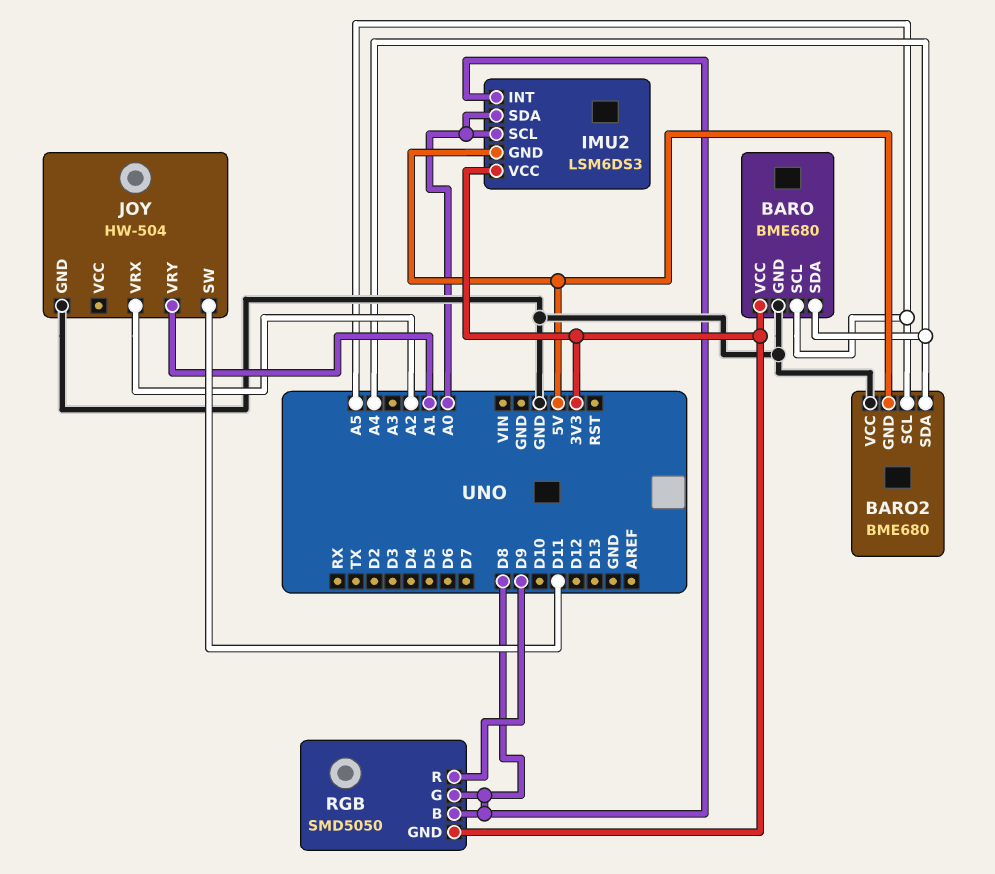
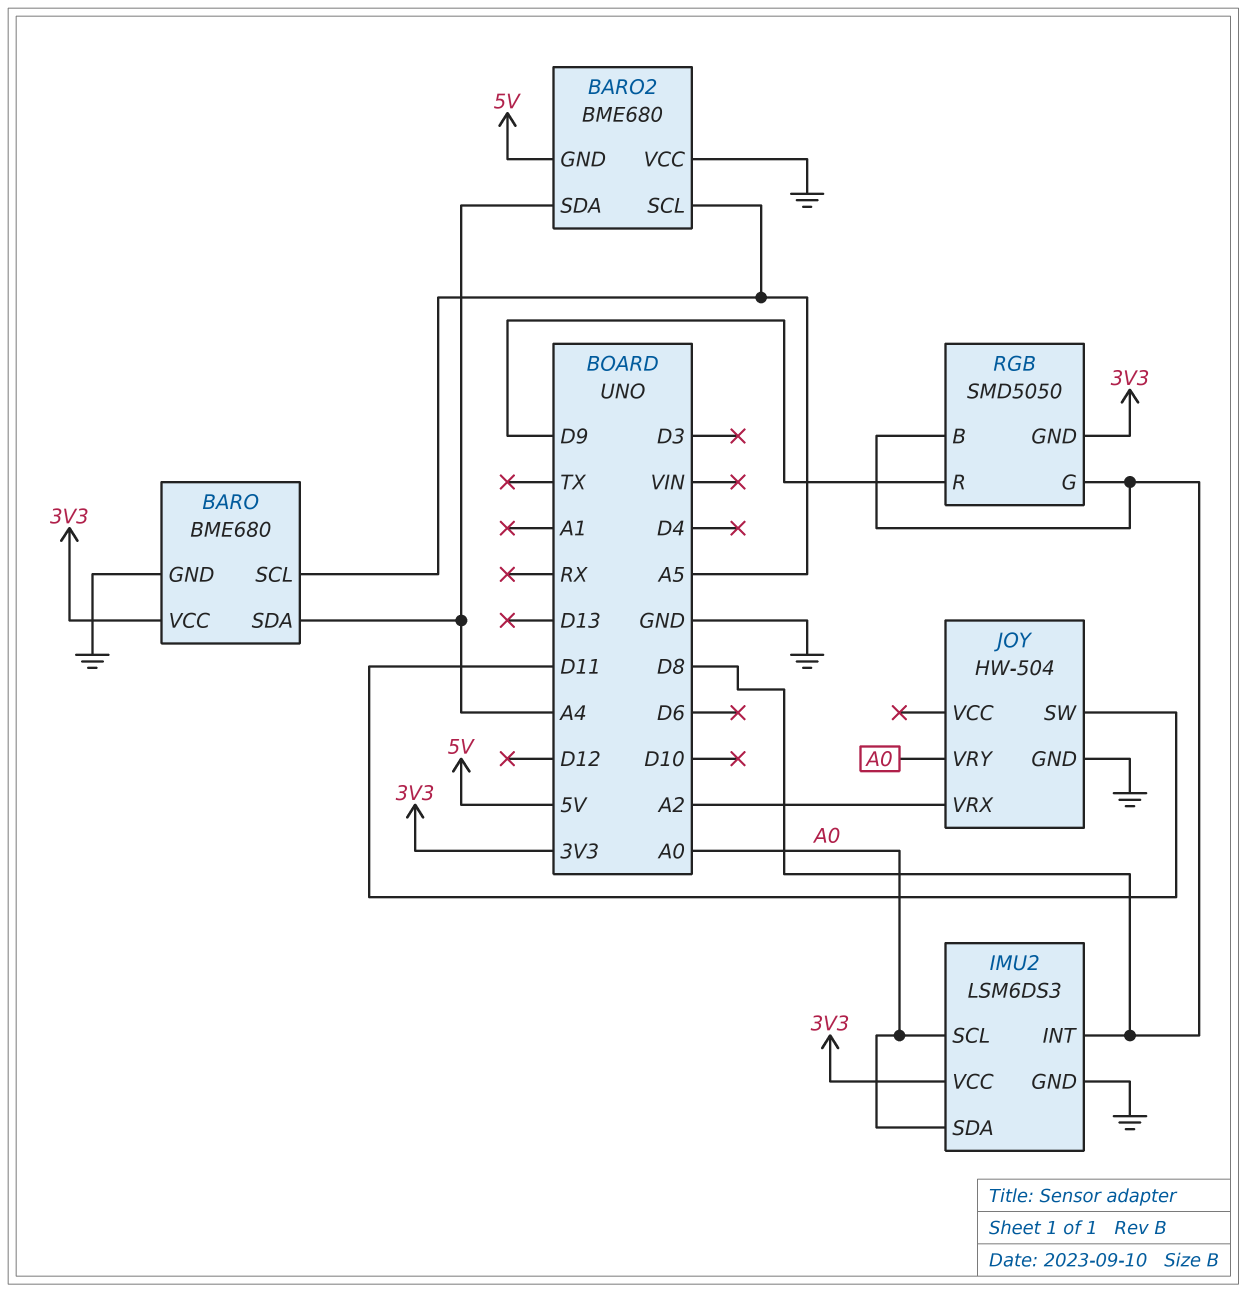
IMU2 pin GND: 5V -> GND
JOY pin VRY: A1 -> A0

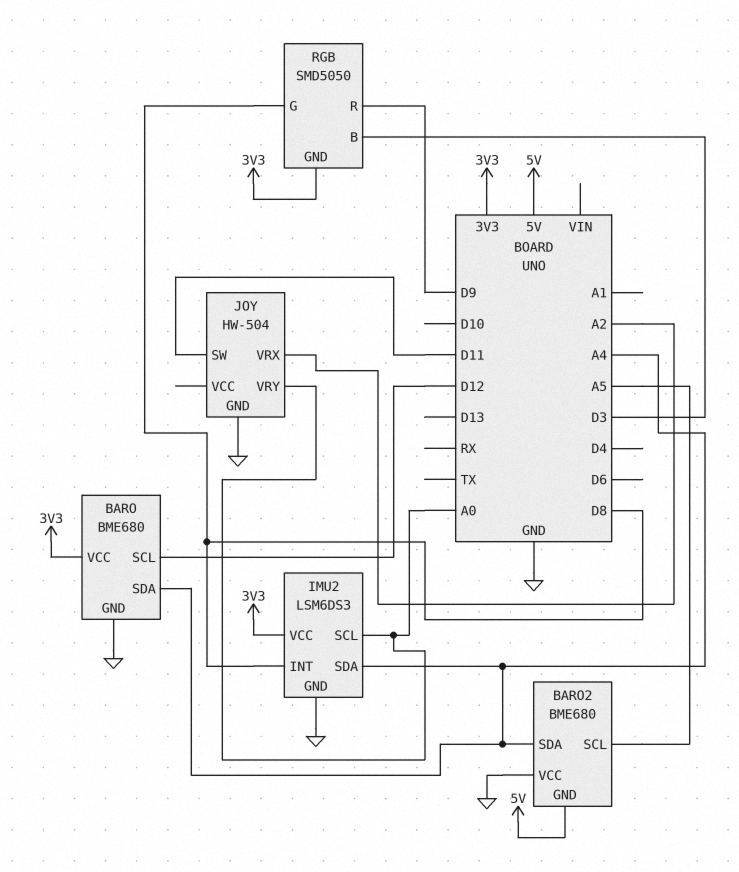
BARO pin SCL: A5 -> D12
IMU2 pin SDA: A0 -> A4
RGB pin B: D8 -> D3

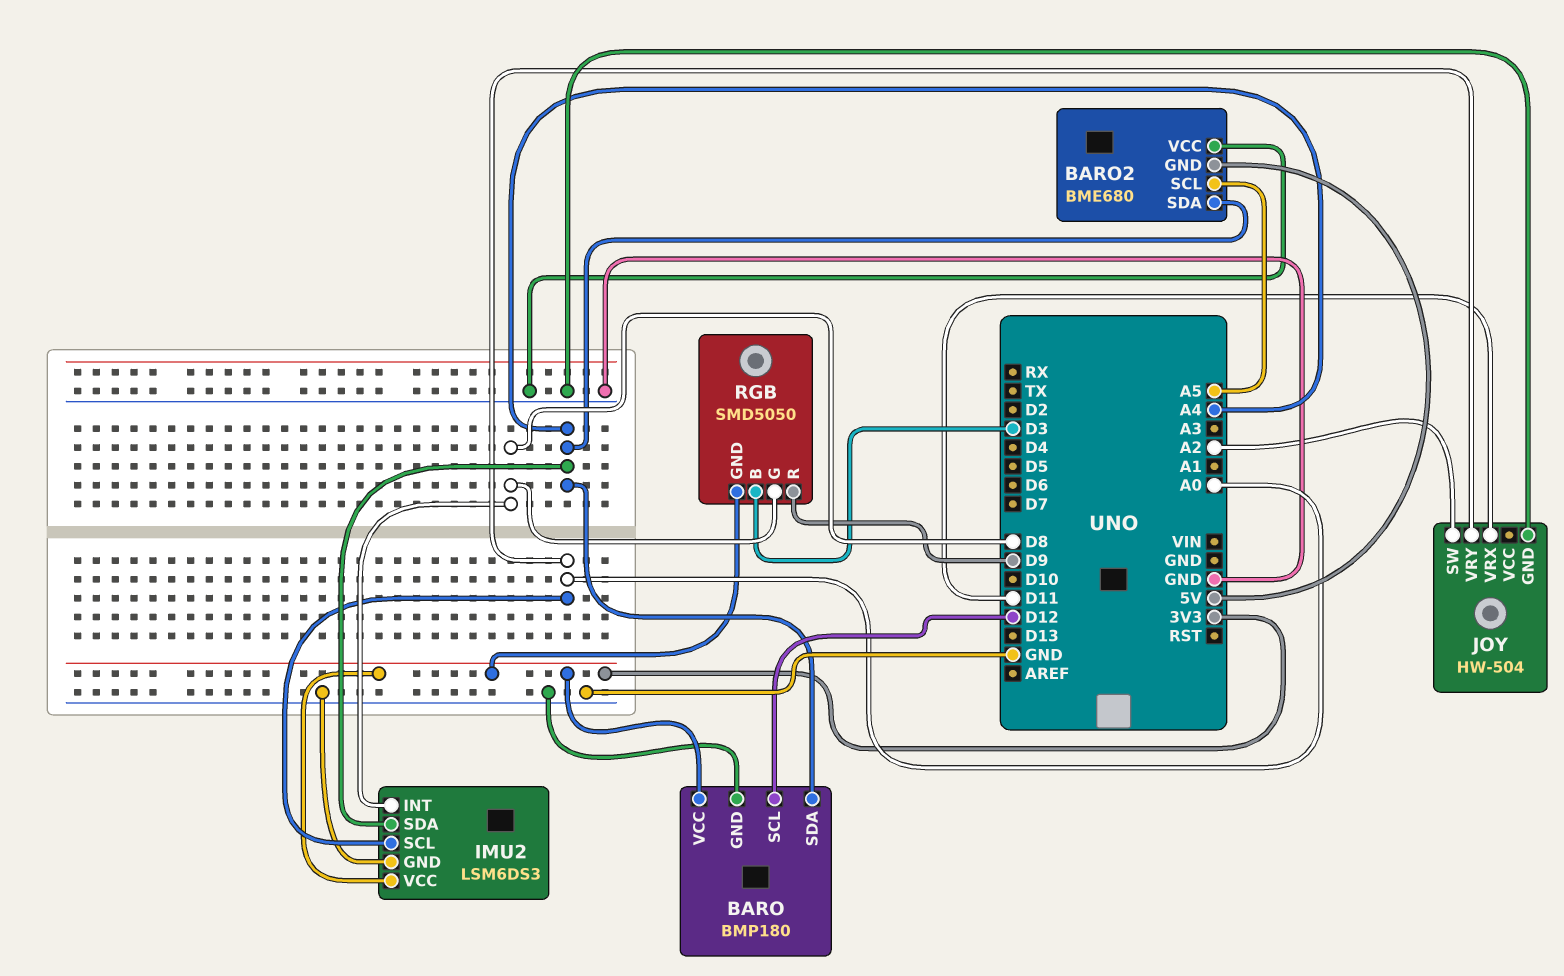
BARO: BME680 -> BMP180
JOY pin SW: D11 -> A2
JOY pin VRX: A2 -> D11

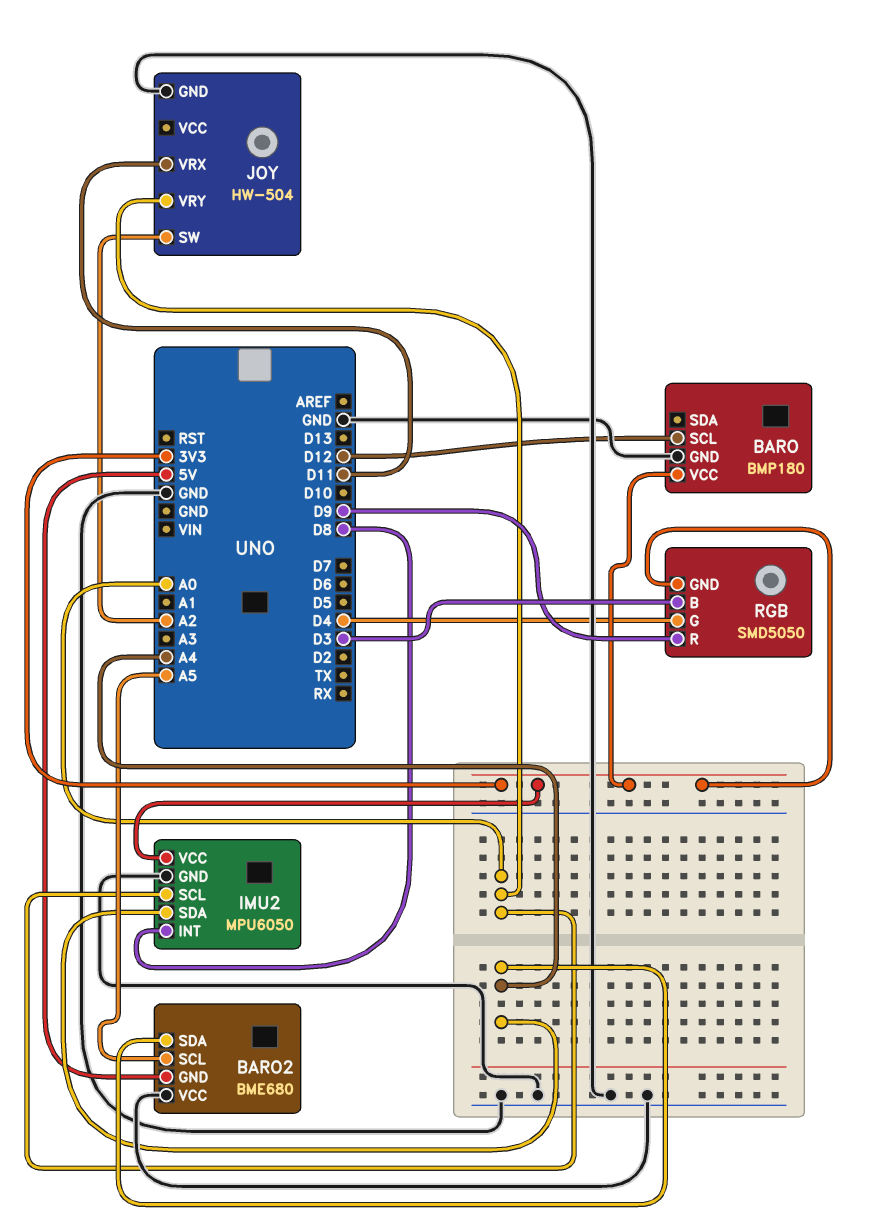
BARO pin SDA: A4 -> none
IMU2: LSM6DS3 -> MPU6050
RGB pin G: D8 -> D4

